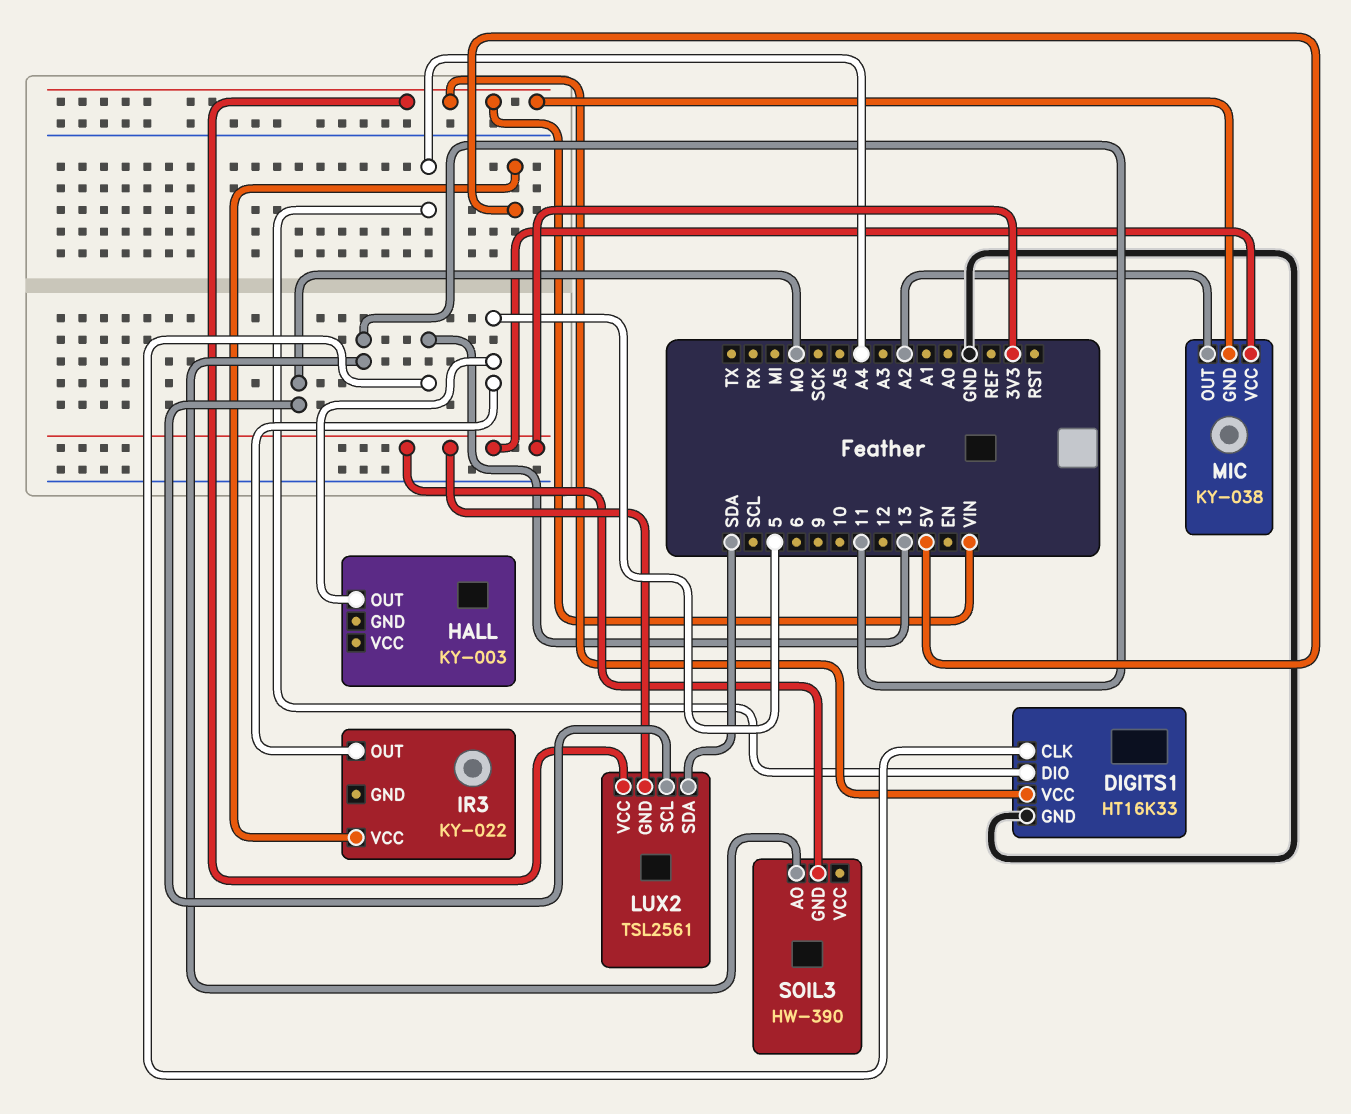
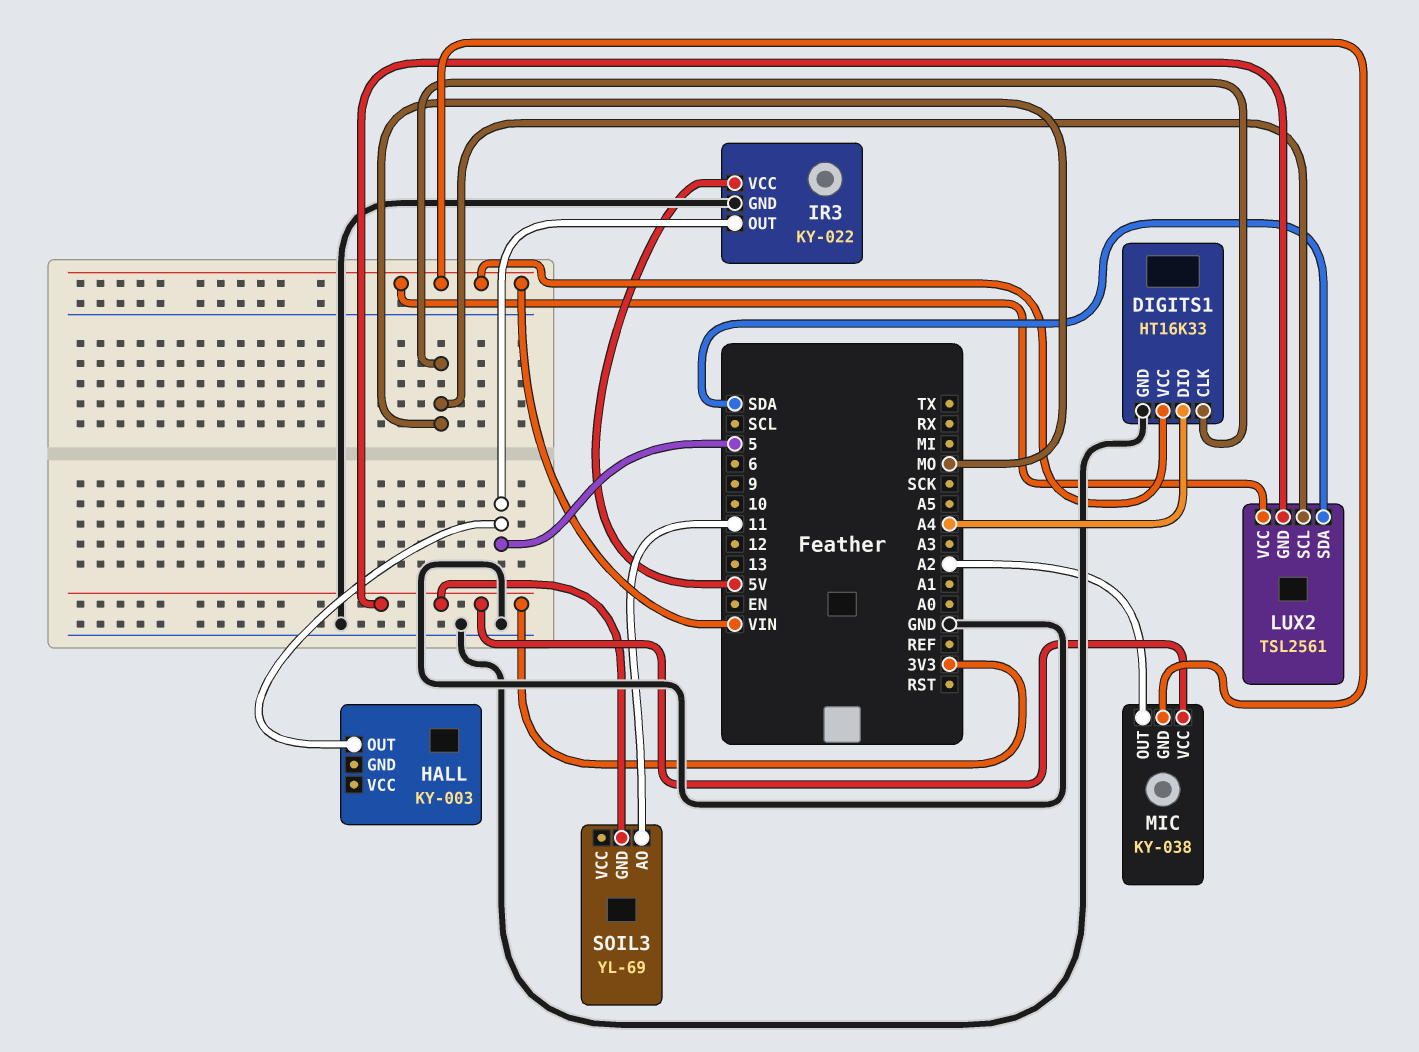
DIGITS1 pin CLK: 13 -> MO
IR3 pin GND: none -> GND
SOIL3: HW-390 -> YL-69

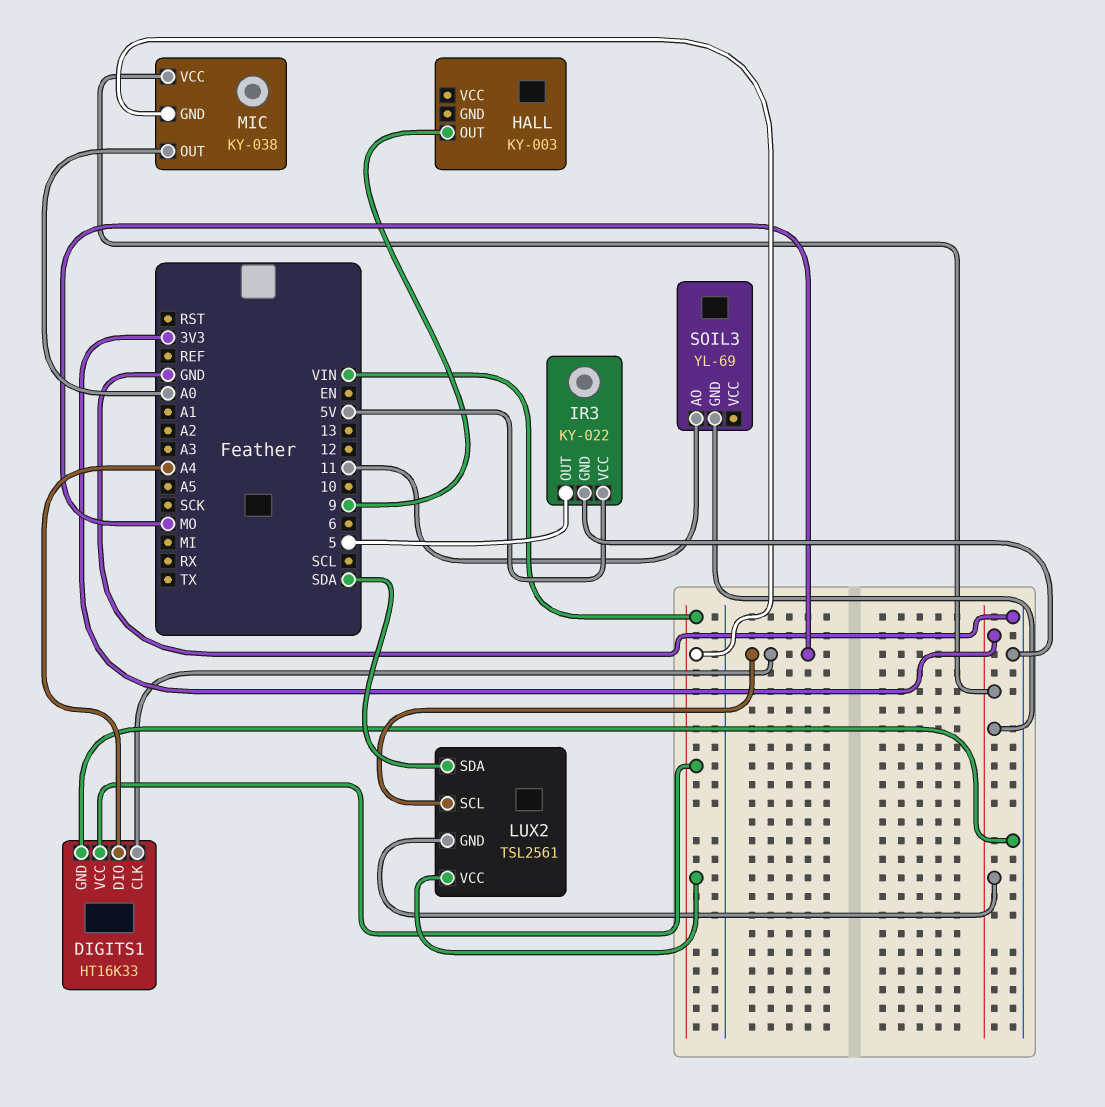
HALL pin OUT: 5 -> 9
MIC pin OUT: A2 -> A0

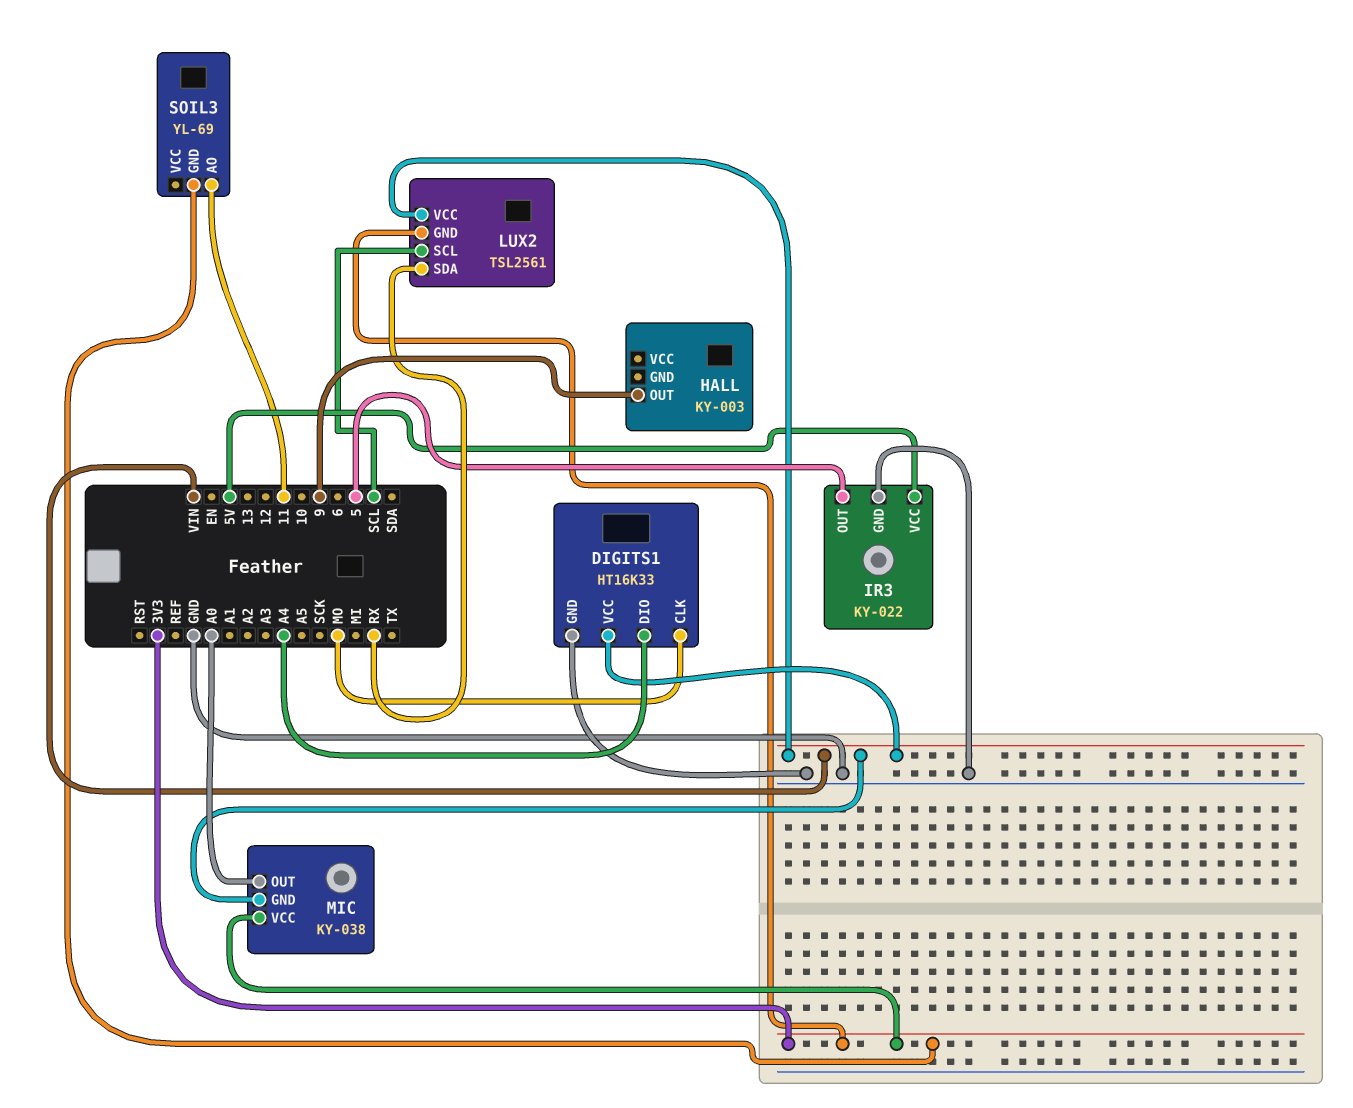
LUX2 pin SCL: MO -> SCL
LUX2 pin SDA: SDA -> RX

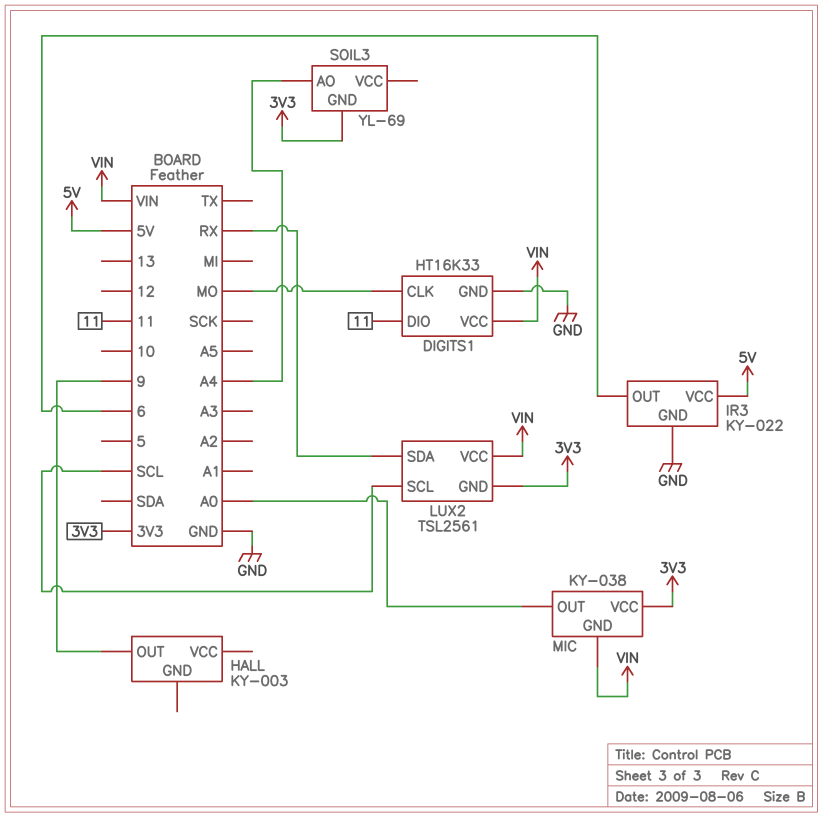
DIGITS1 pin DIO: A4 -> 11
IR3 pin OUT: 5 -> 6
SOIL3 pin AO: 11 -> A4

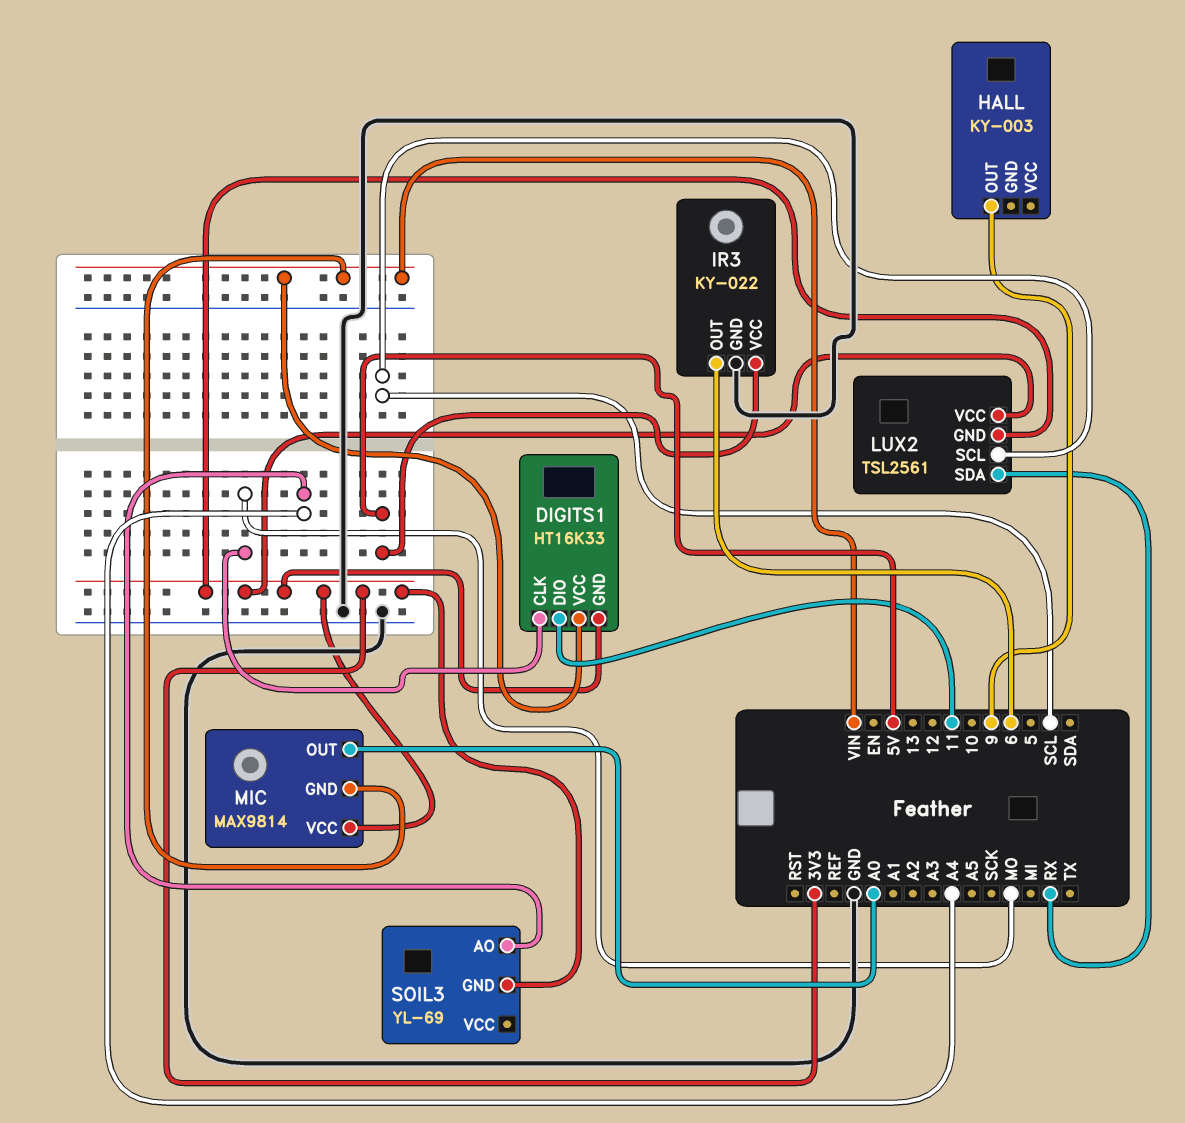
DIGITS1 pin GND: GND -> 3V3
LUX2 pin VCC: VIN -> 3V3
MIC: KY-038 -> MAX9814

